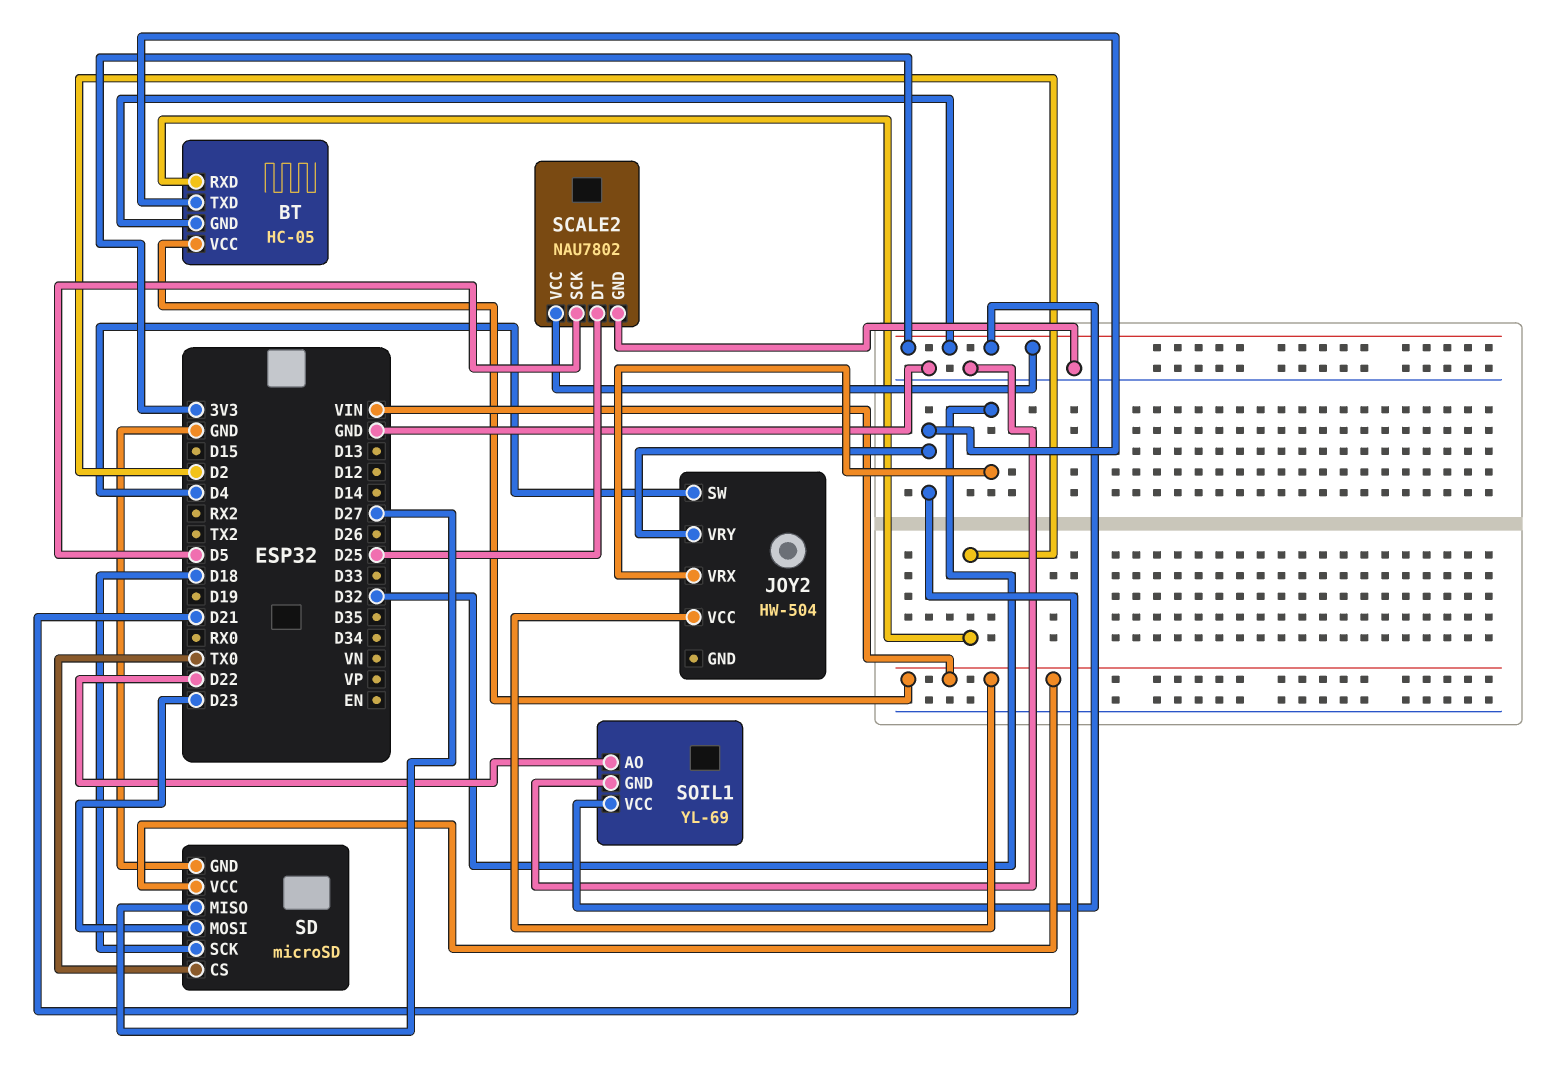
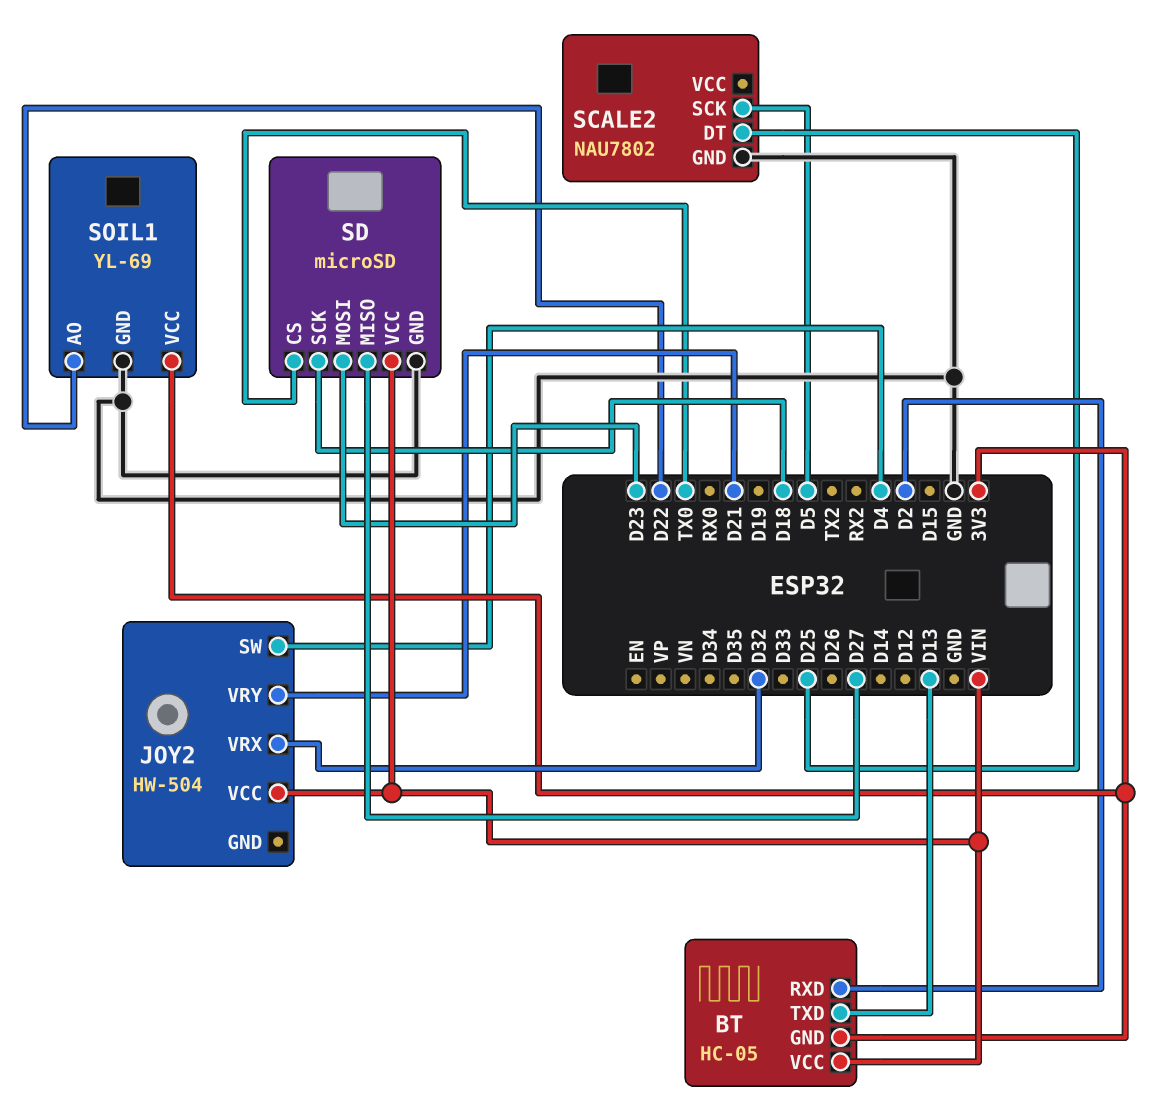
BT pin TXD: D21 -> D13
SCALE2 pin VCC: 3V3 -> none

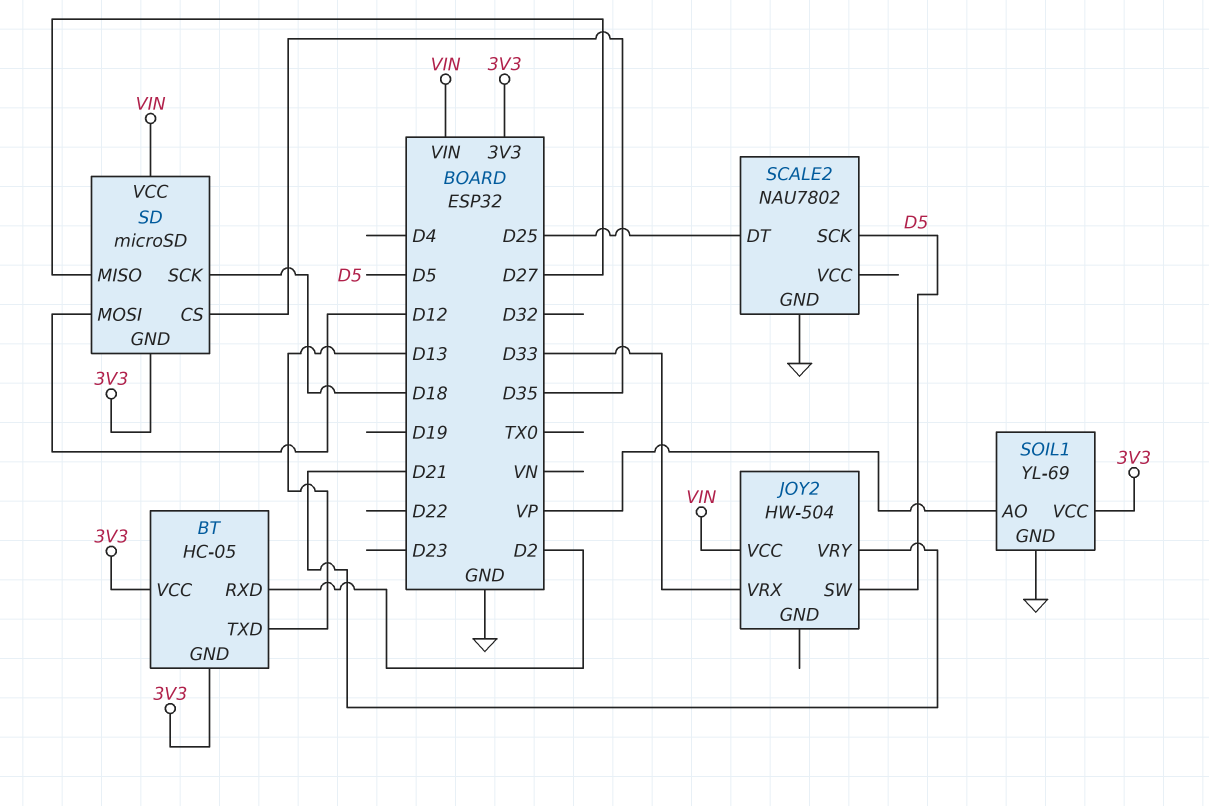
BT pin VCC: VIN -> 3V3
JOY2 pin SW: D4 -> D5
JOY2 pin VRX: D32 -> D33
SD pin CS: TX0 -> D35
SD pin GND: GND -> 3V3
SD pin MOSI: D23 -> D12
SOIL1 pin AO: D22 -> VP

